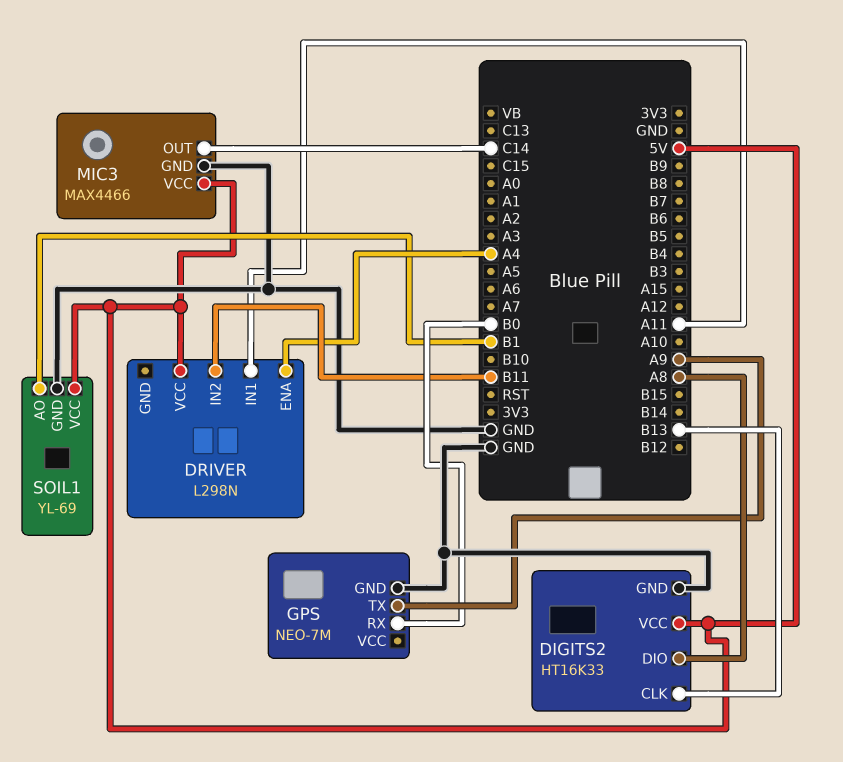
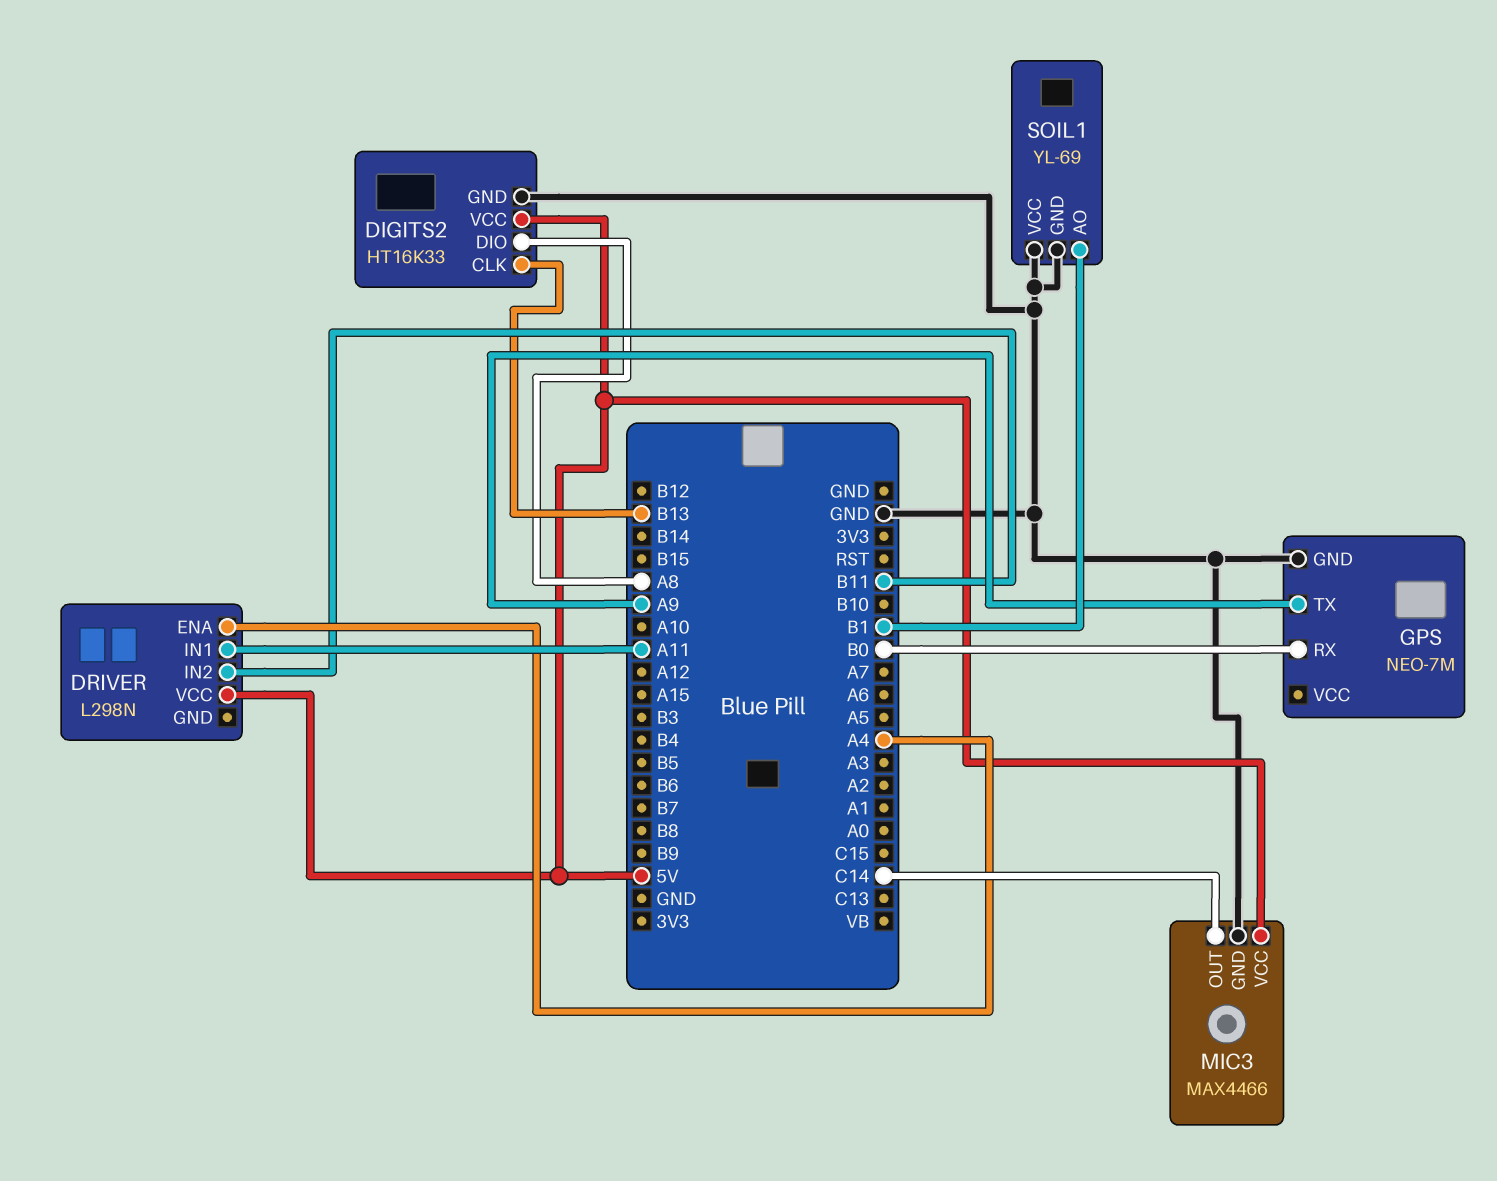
SOIL1 pin VCC: 5V -> GND

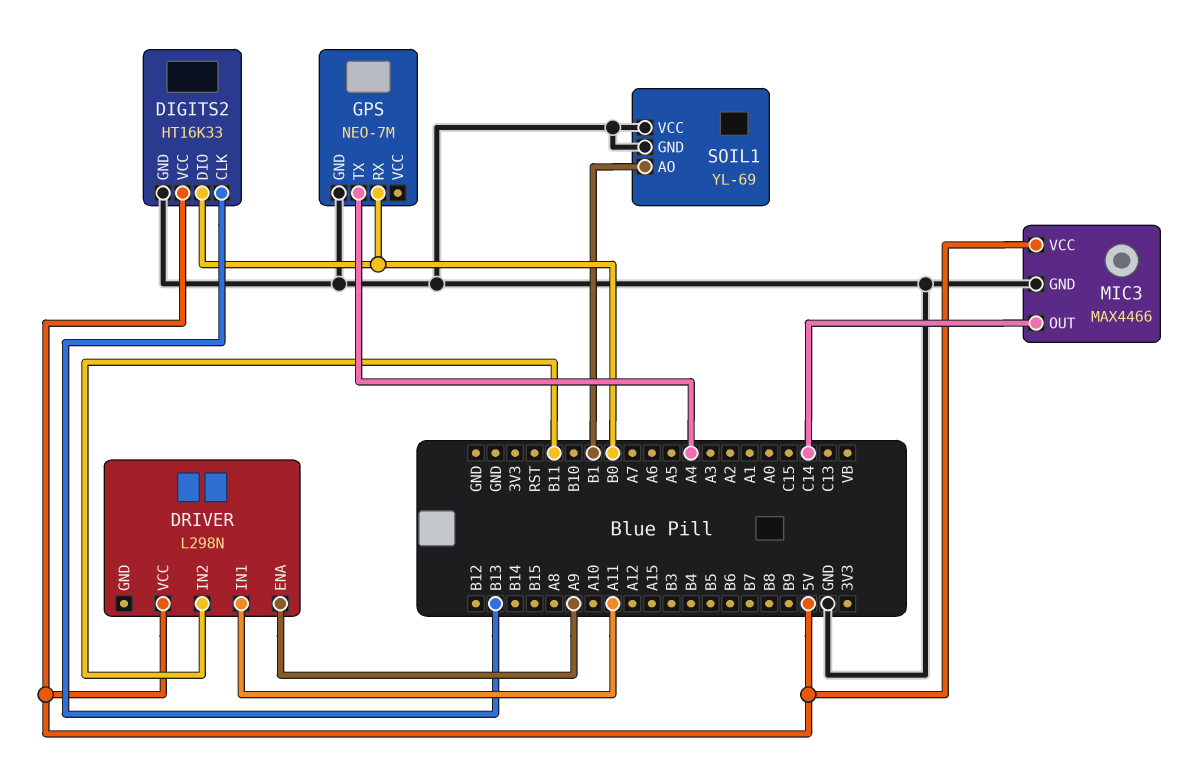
DIGITS2 pin DIO: A8 -> B0
DRIVER pin ENA: A4 -> A9
GPS pin TX: A9 -> A4

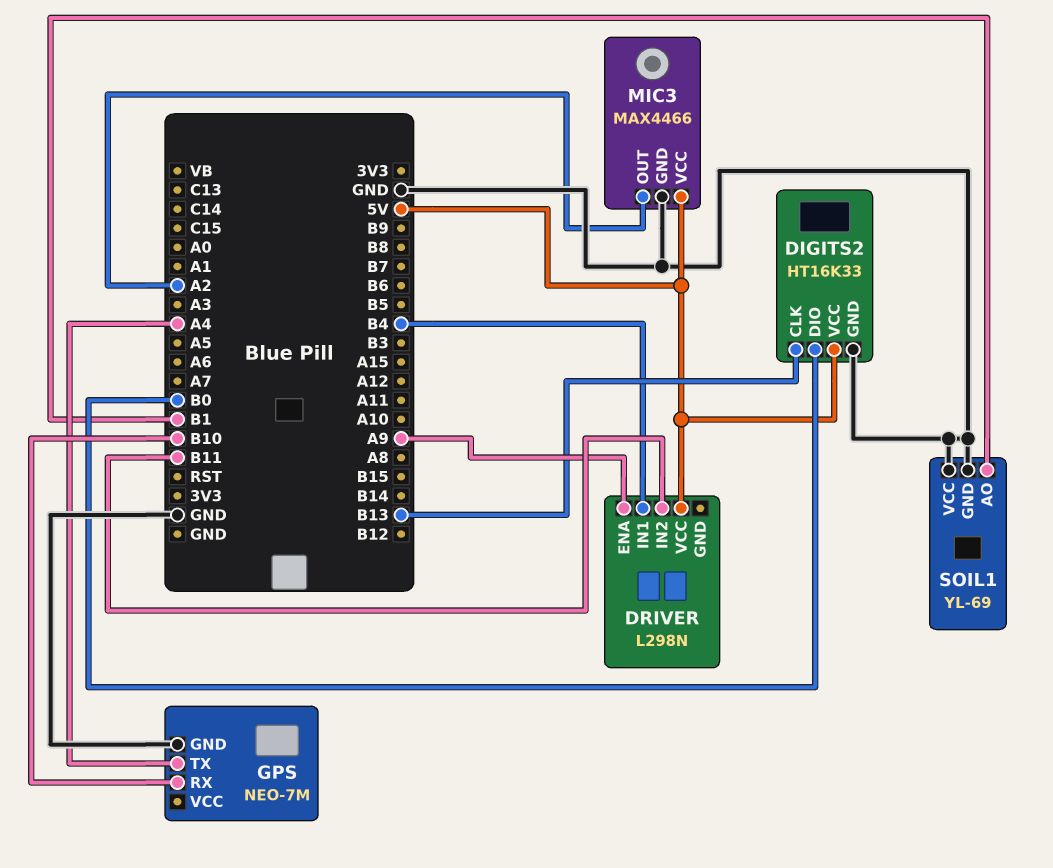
DRIVER pin IN1: A11 -> B4
GPS pin RX: B0 -> B10
MIC3 pin OUT: C14 -> A2

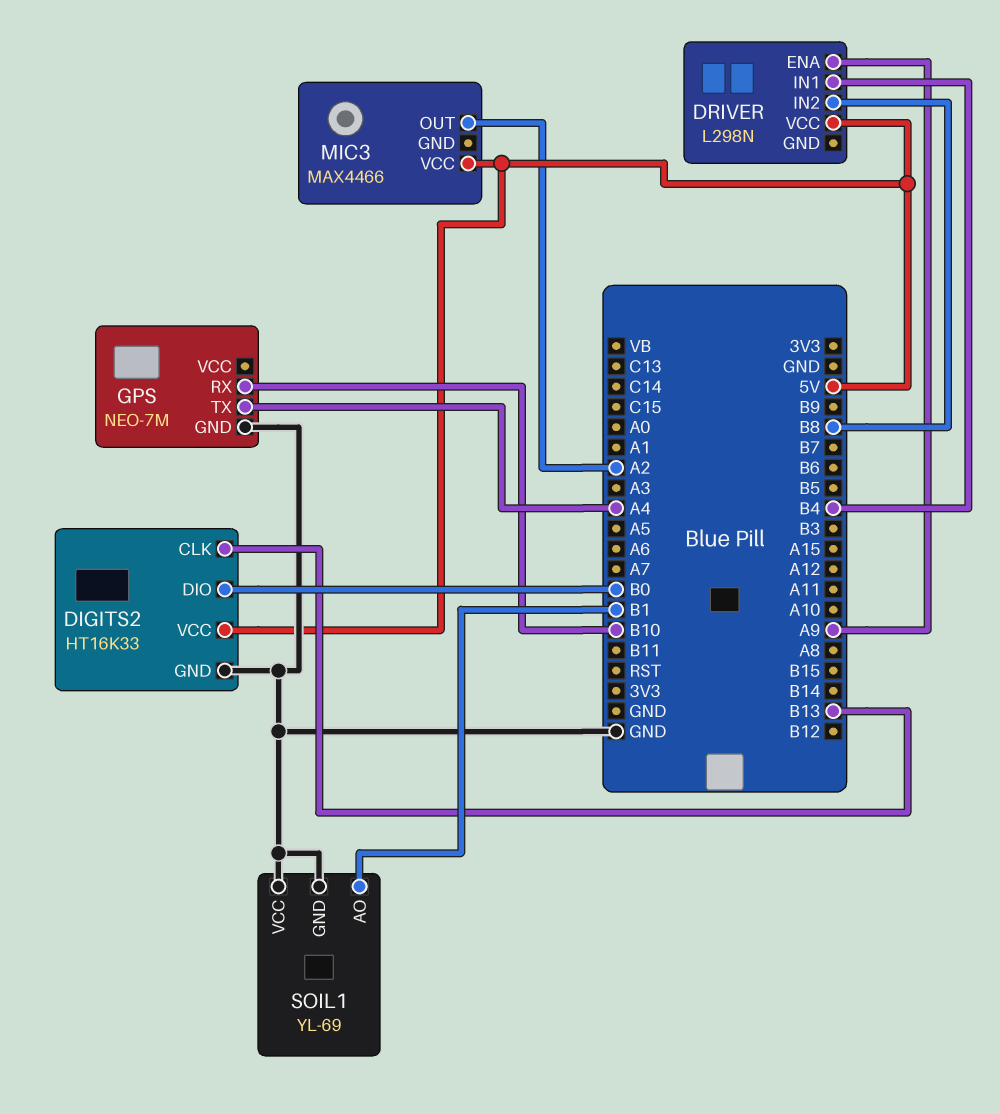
DRIVER pin IN2: B11 -> B8
MIC3 pin GND: GND -> none

